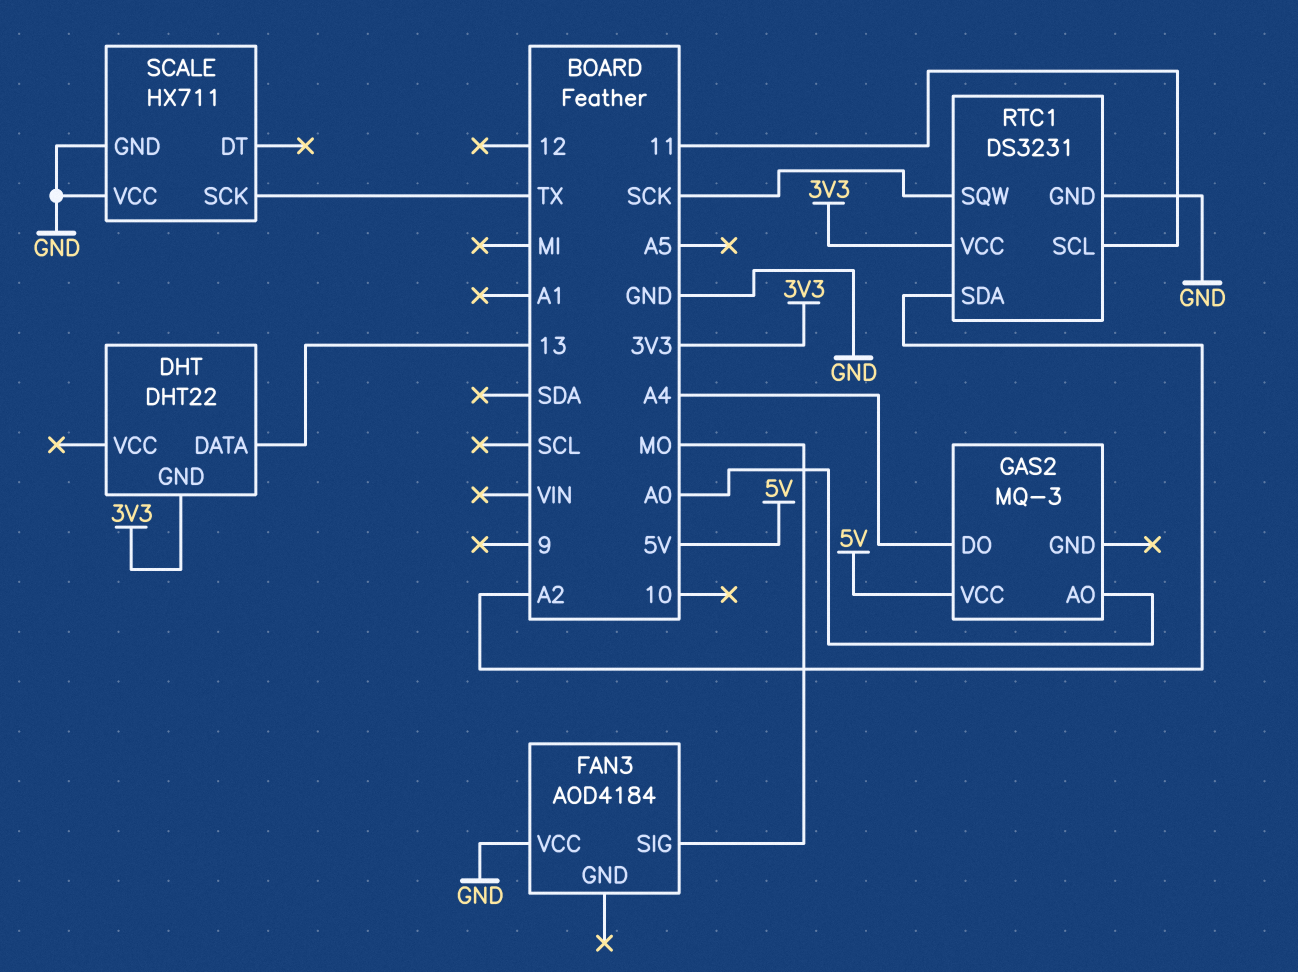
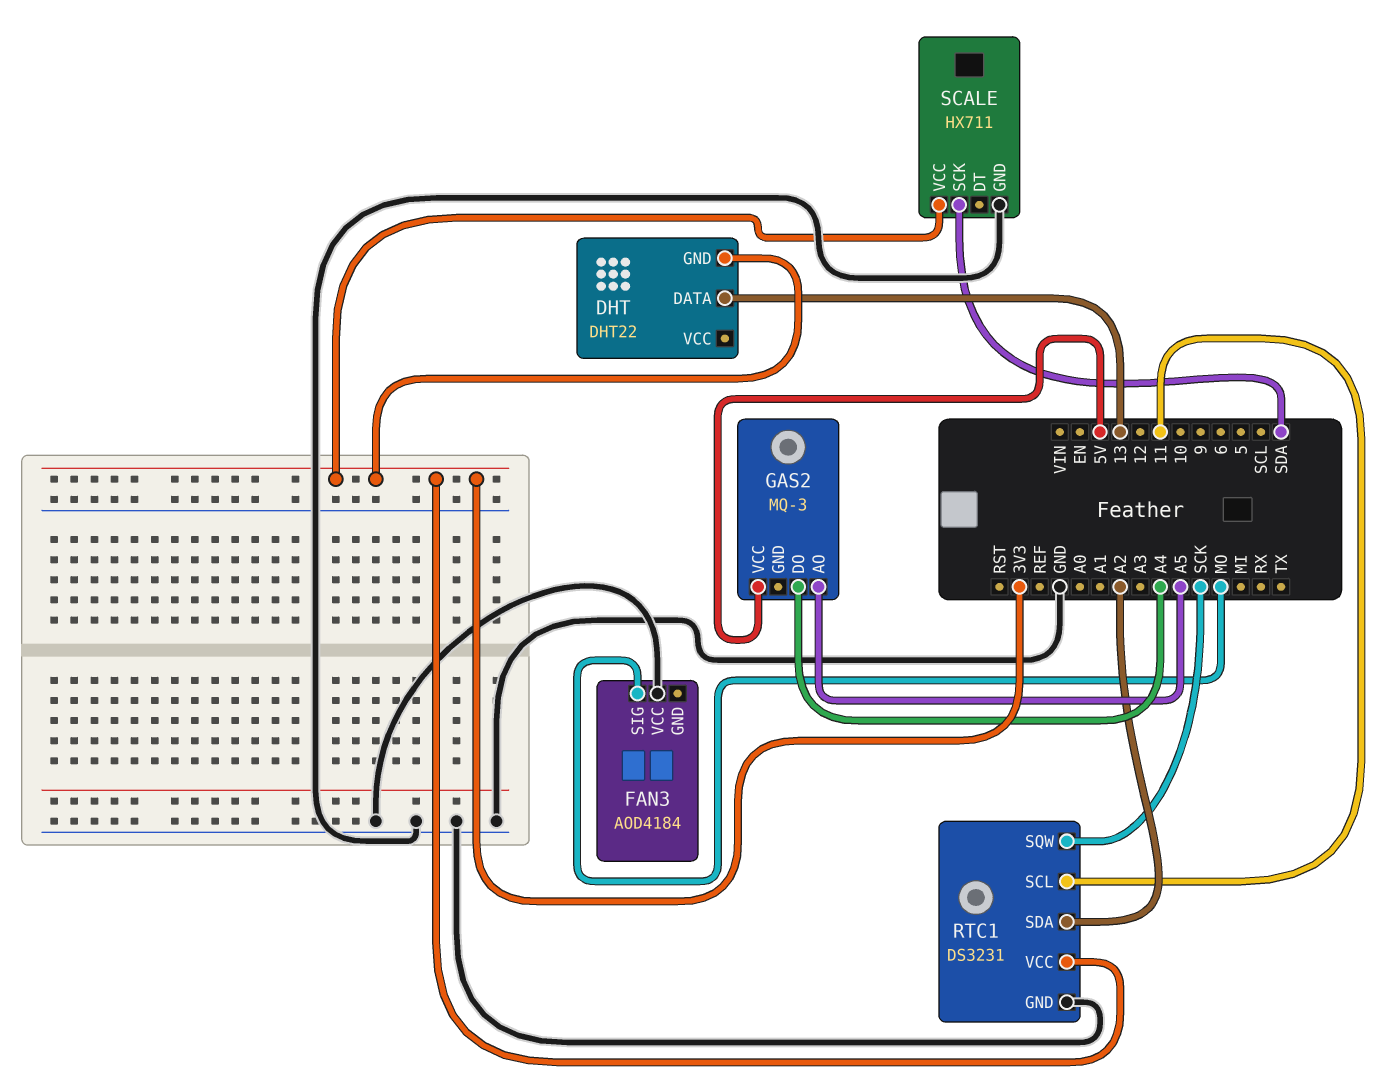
GAS2 pin AO: A0 -> A5
SCALE pin SCK: TX -> SDA
SCALE pin VCC: GND -> 3V3

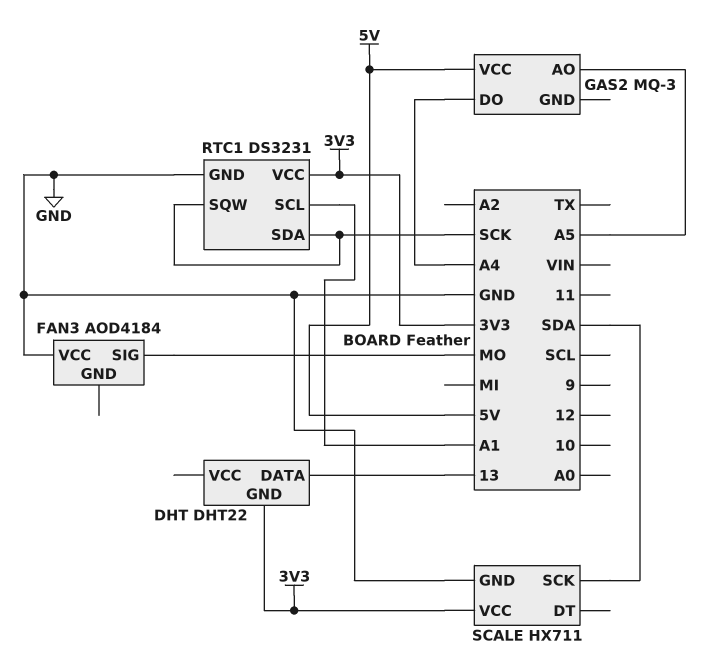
RTC1 pin SCL: 11 -> A1
RTC1 pin SDA: A2 -> SCK

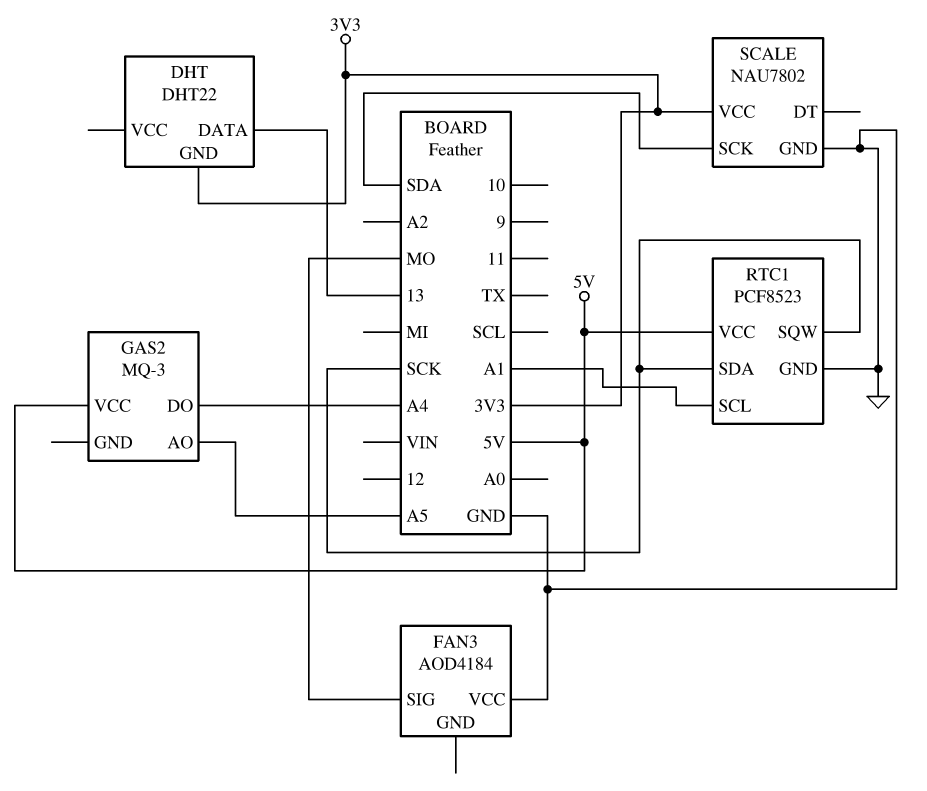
RTC1: DS3231 -> PCF8523
RTC1 pin VCC: 3V3 -> 5V
SCALE: HX711 -> NAU7802

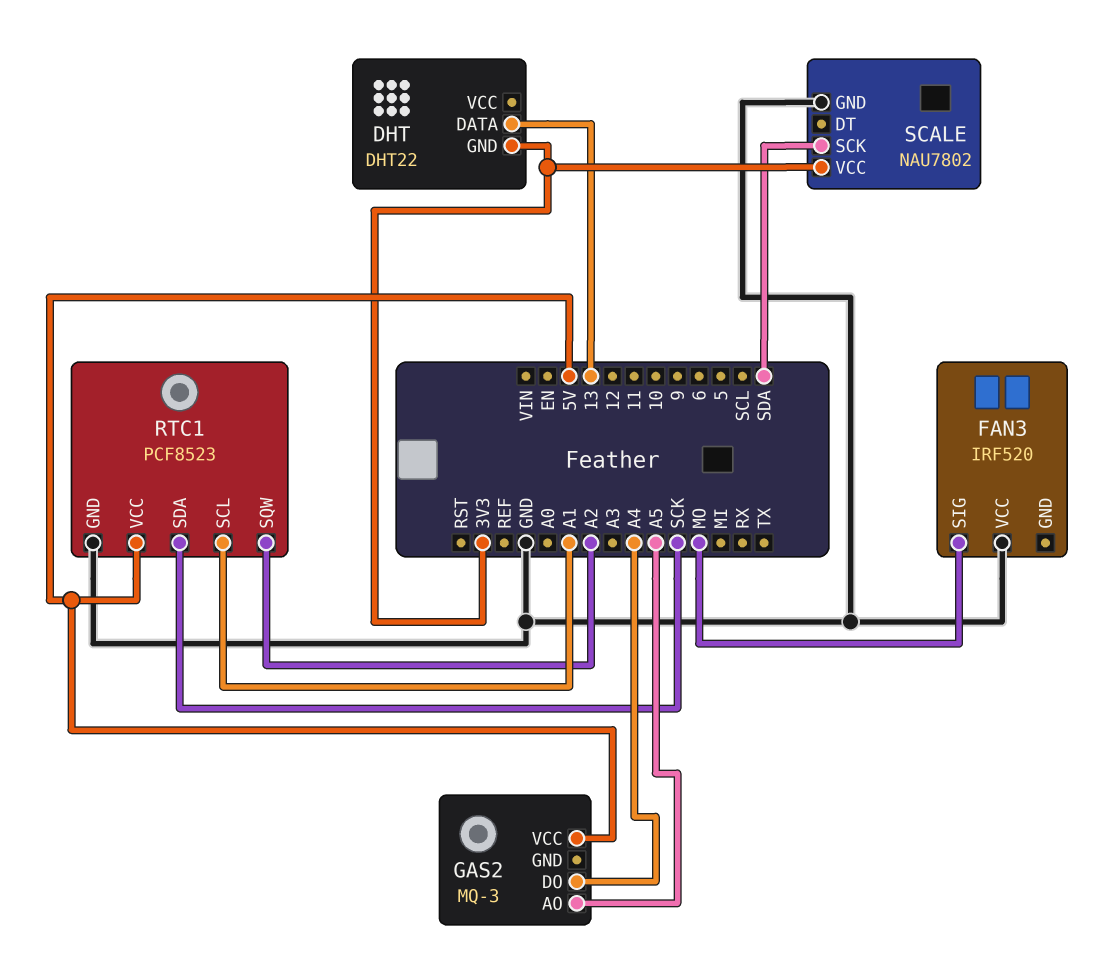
FAN3: AOD4184 -> IRF520
RTC1 pin SQW: SCK -> A2

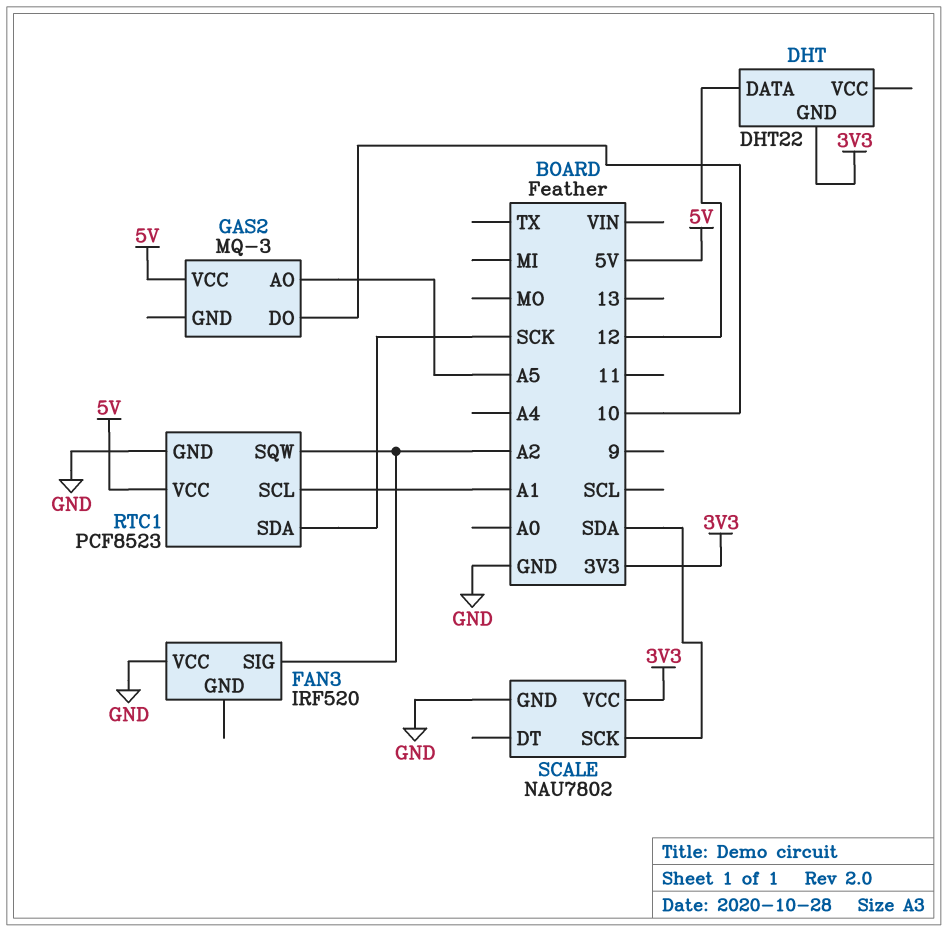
DHT pin DATA: 13 -> 12
FAN3 pin SIG: MO -> A2
GAS2 pin DO: A4 -> 10

